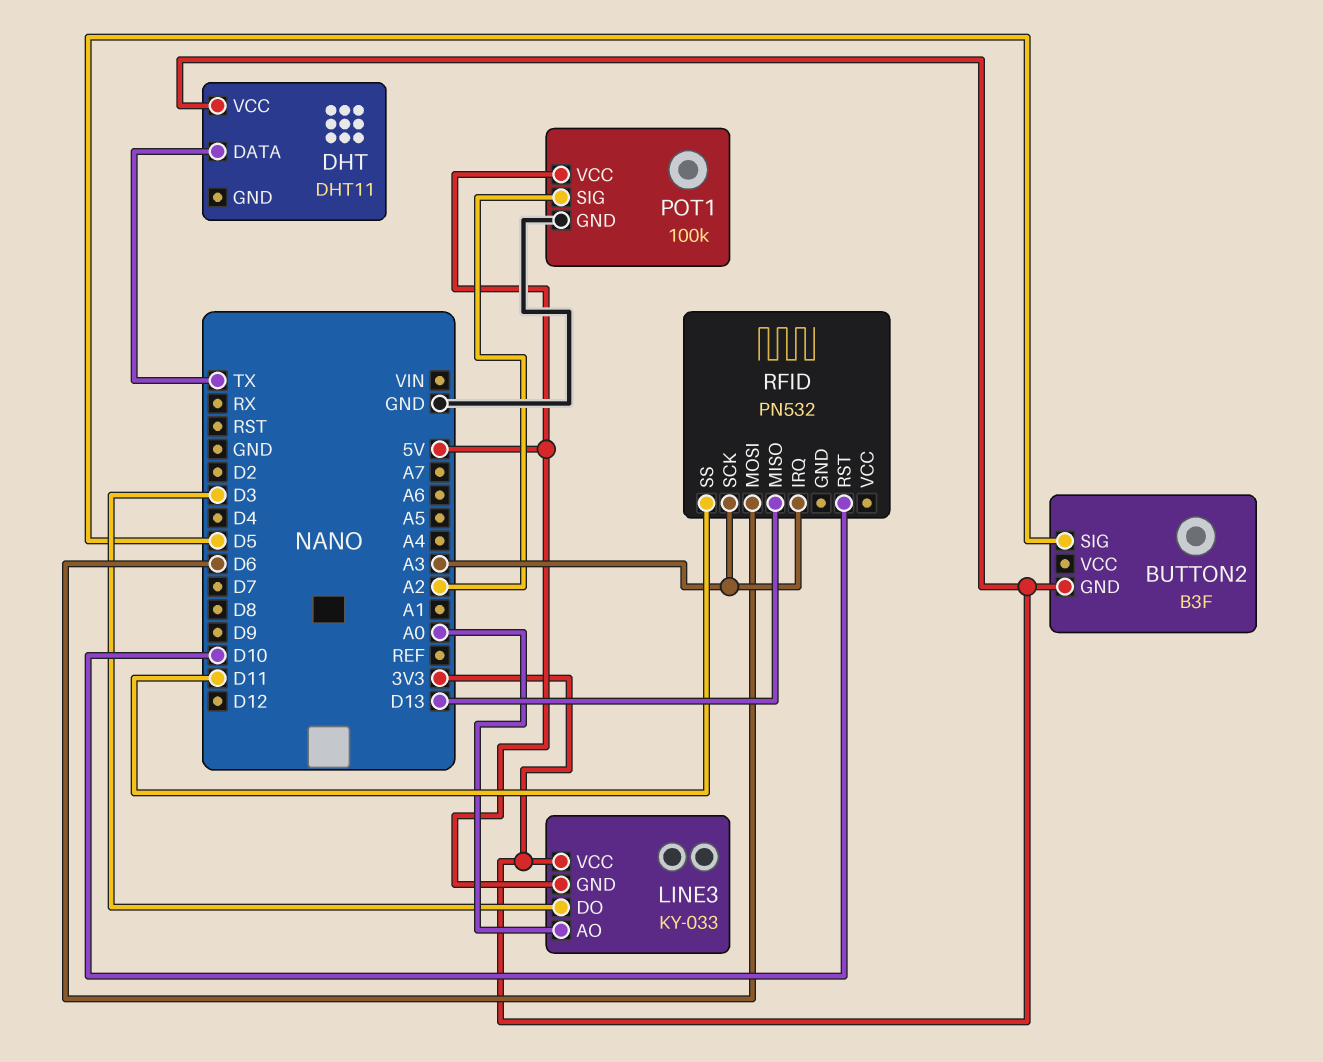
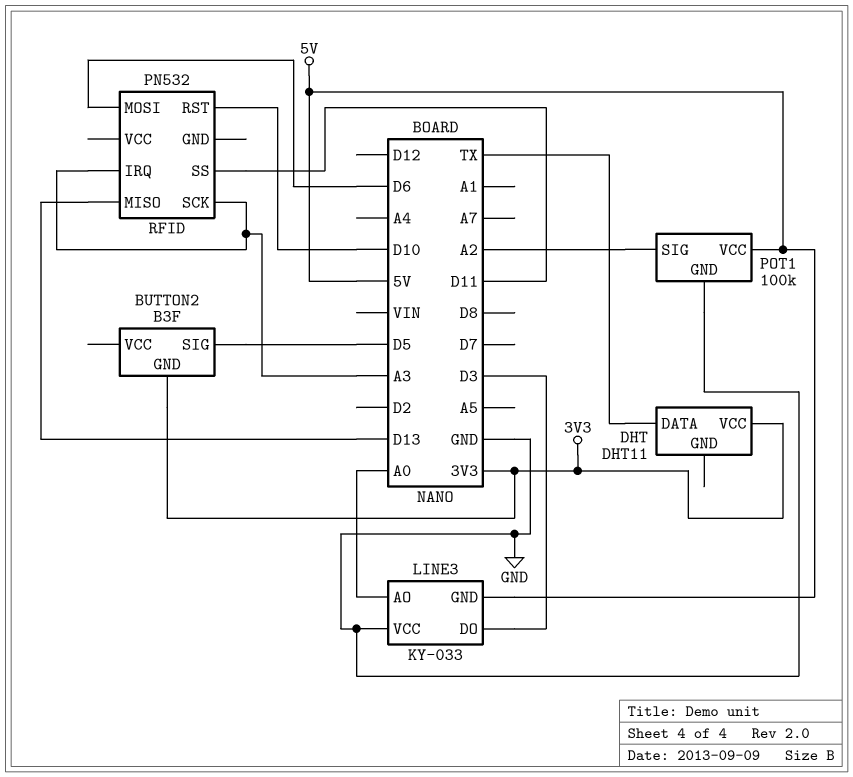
LINE3 pin VCC: 3V3 -> GND

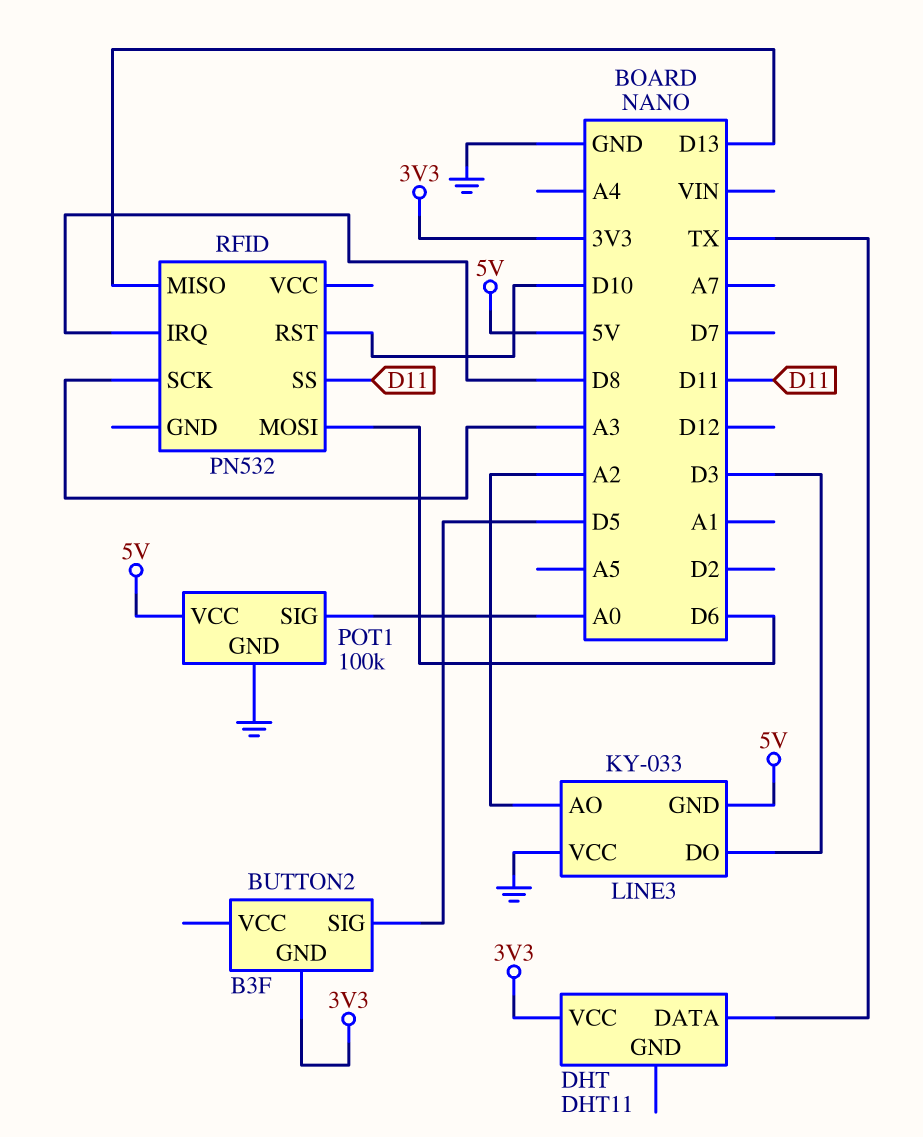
LINE3 pin AO: A0 -> A2
POT1 pin SIG: A2 -> A0
RFID pin IRQ: A3 -> D8

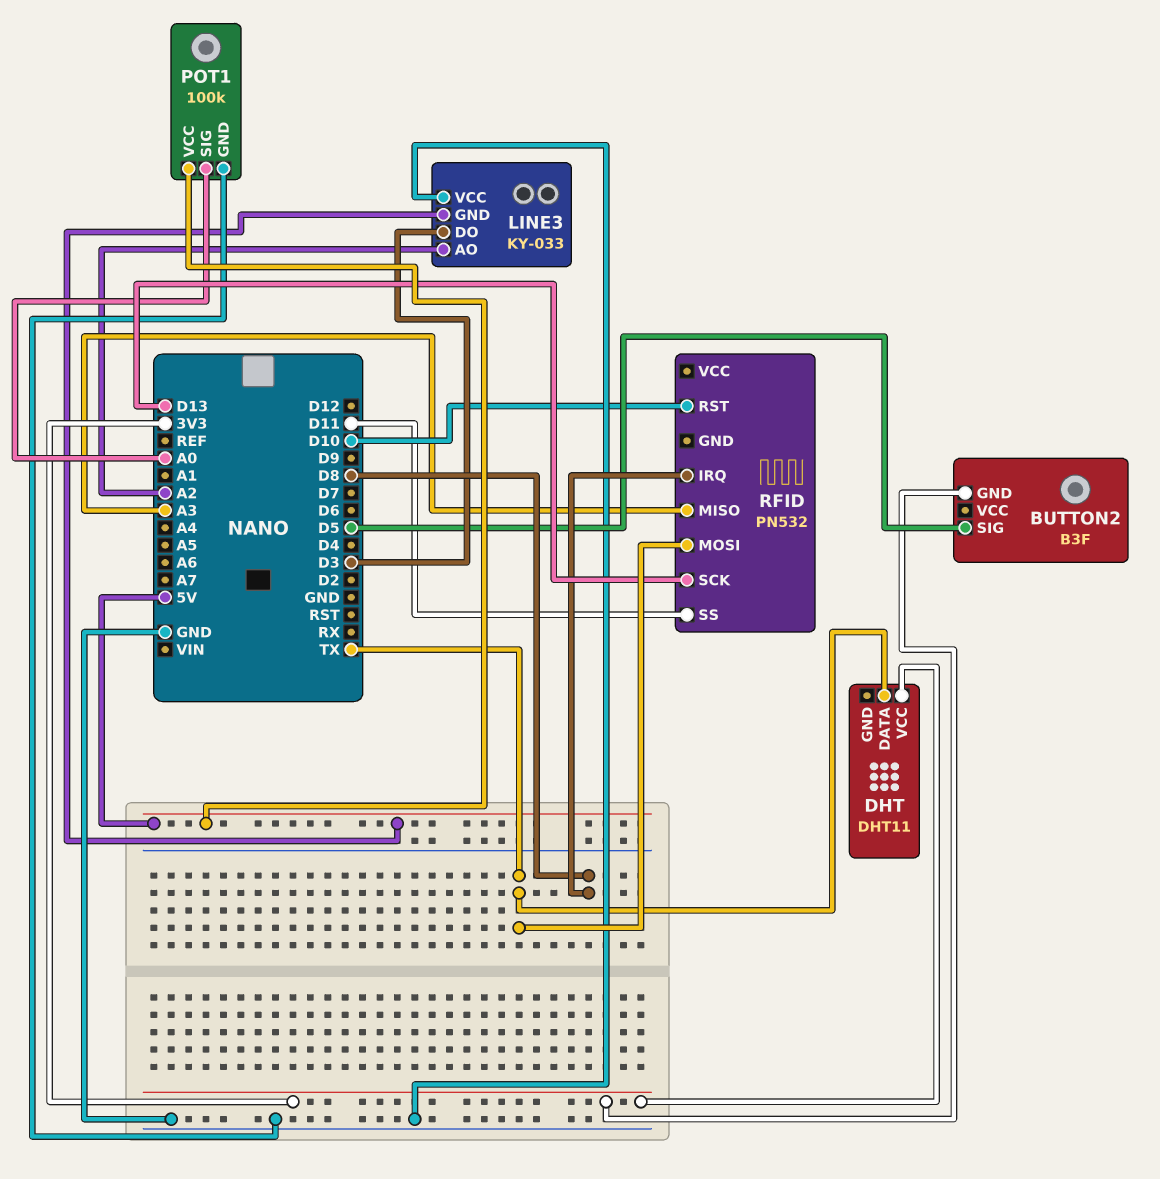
RFID pin MISO: D13 -> A3
RFID pin MOSI: D6 -> TX
RFID pin SCK: A3 -> D13

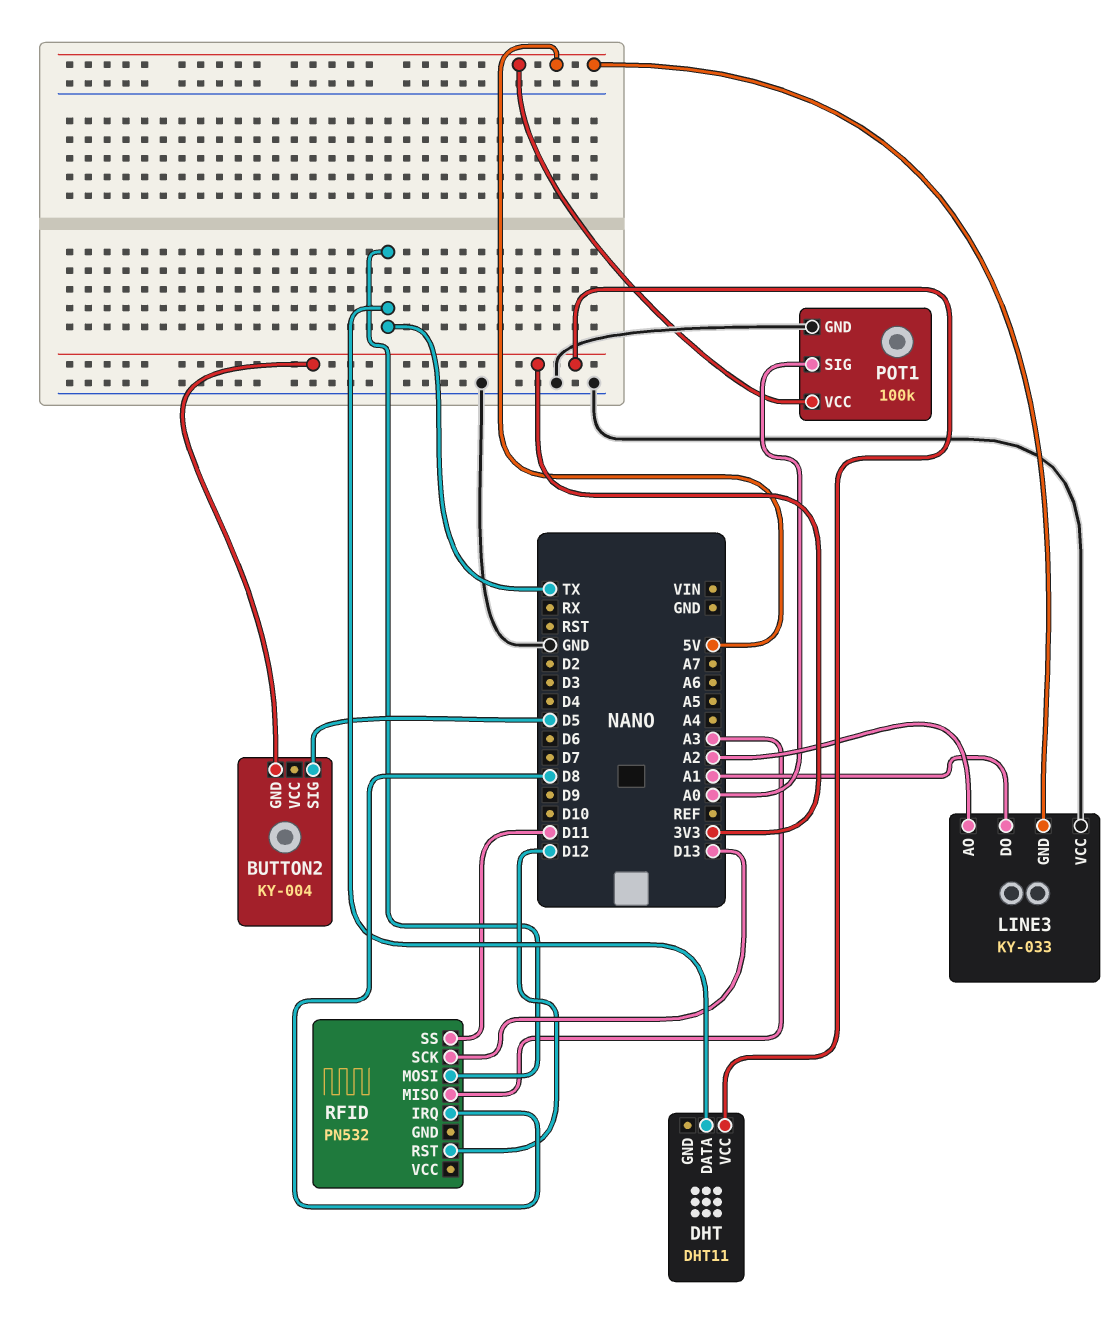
BUTTON2: B3F -> KY-004
LINE3 pin DO: D3 -> A1
RFID pin RST: D10 -> D12

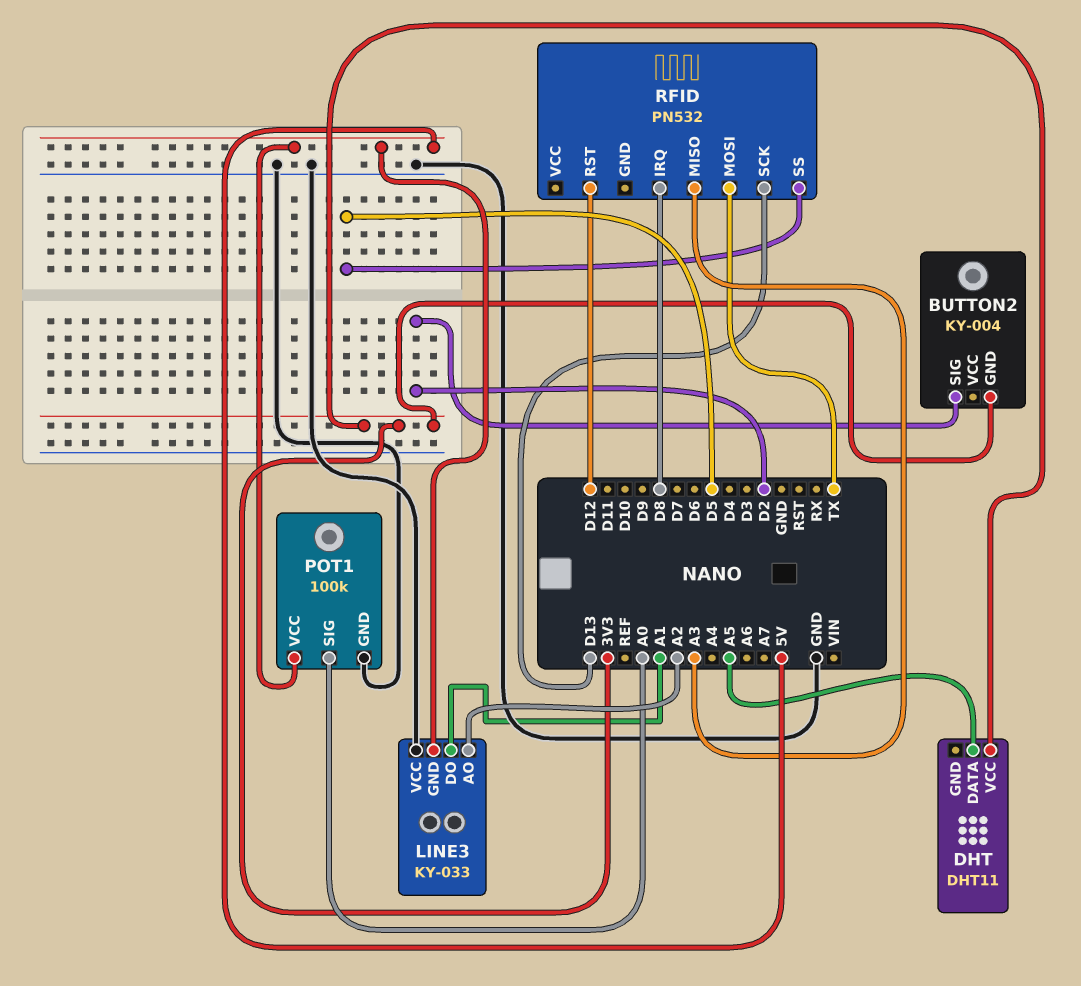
BUTTON2 pin SIG: D5 -> D2
DHT pin DATA: TX -> A5
RFID pin SS: D11 -> D5

